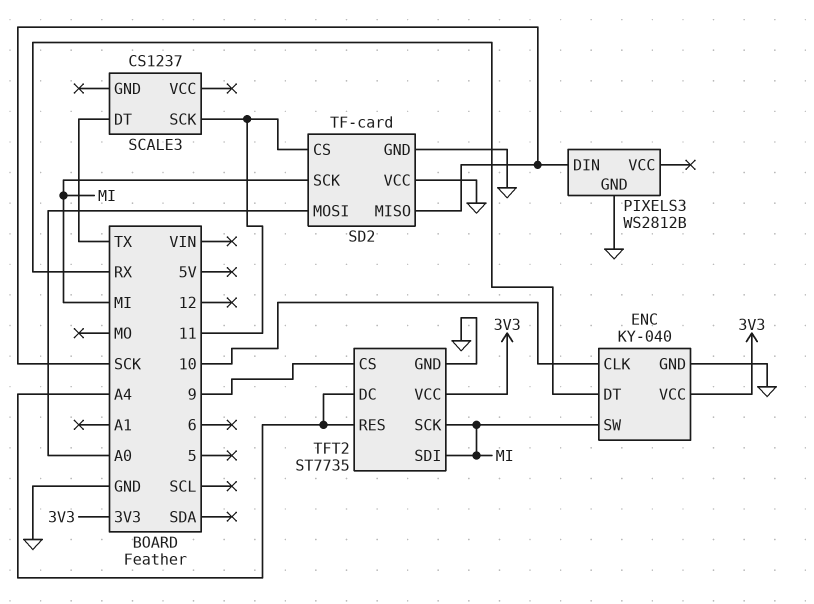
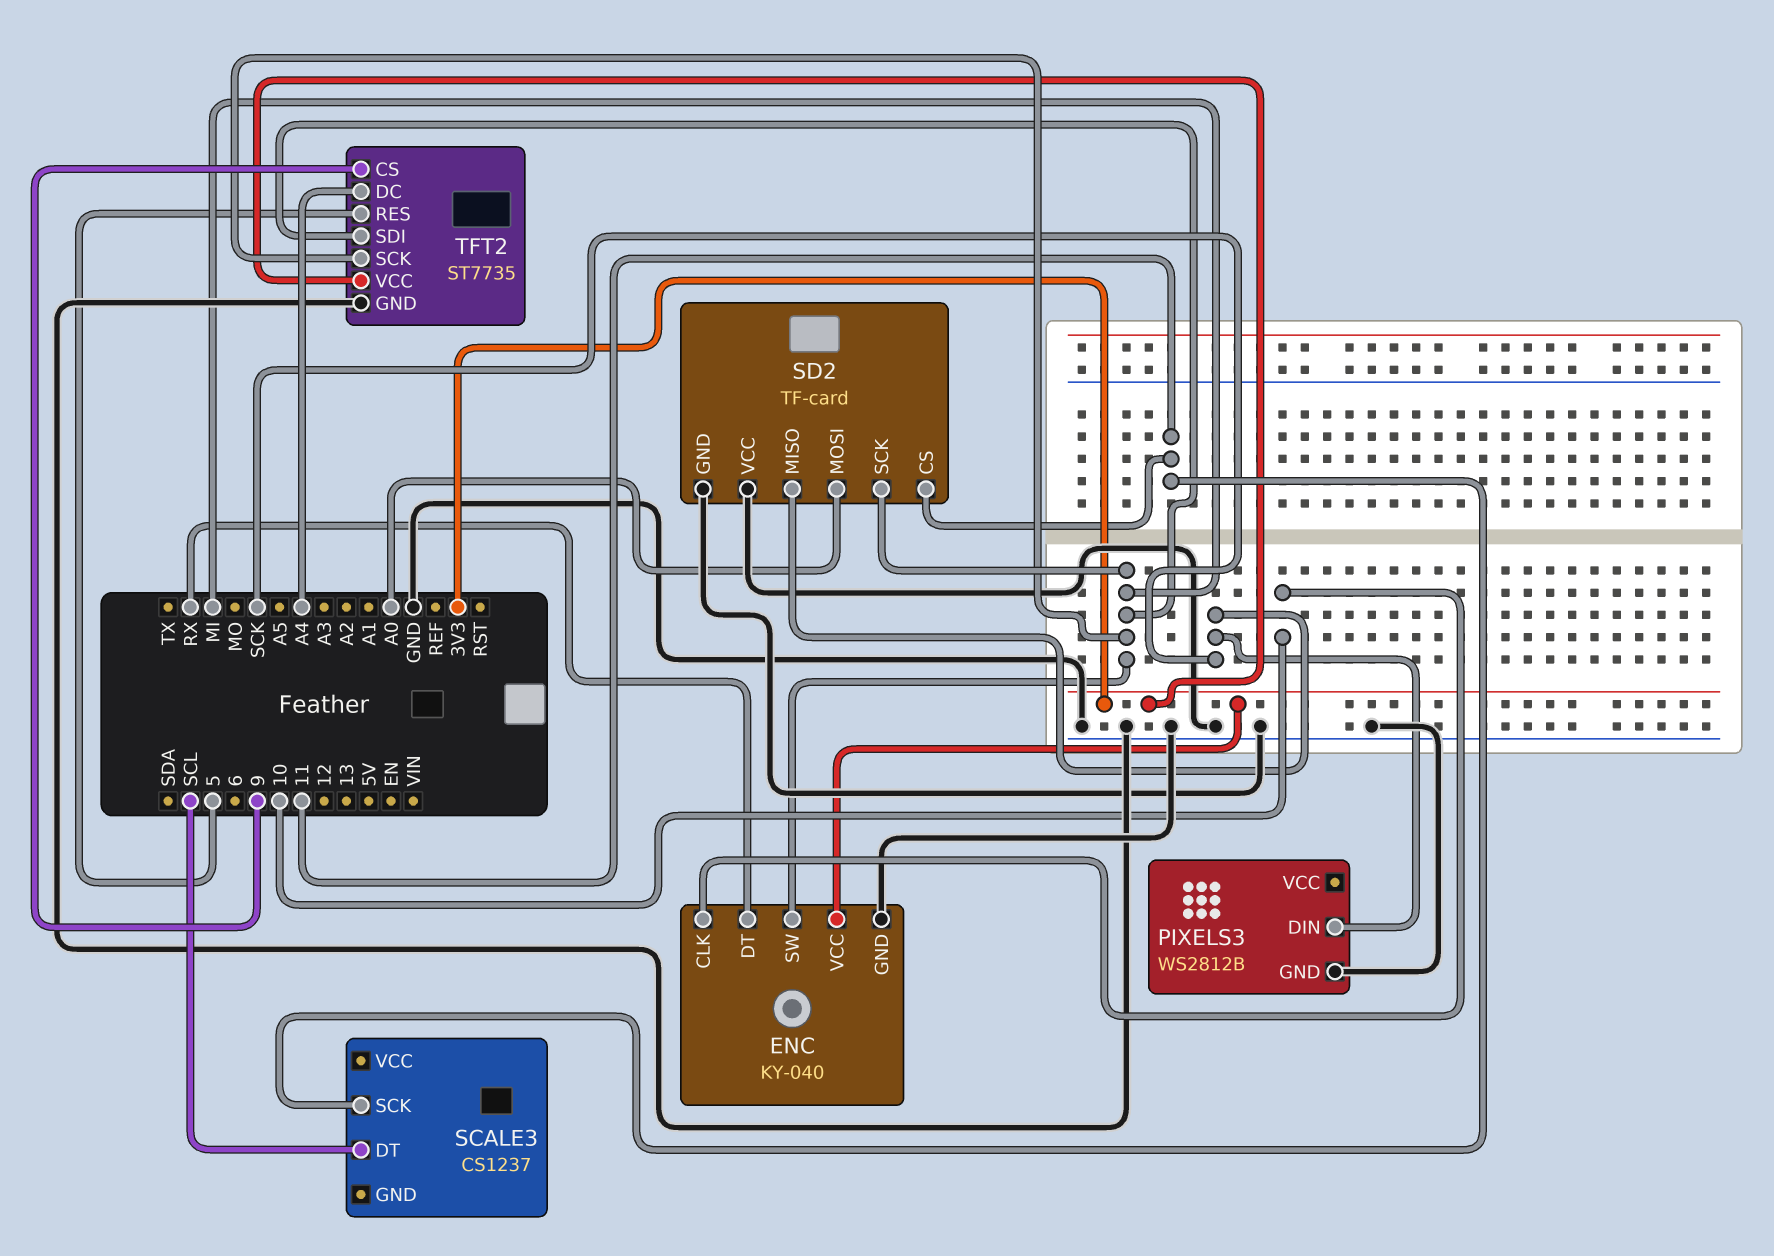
SCALE3 pin DT: TX -> SCL
TFT2 pin RES: A4 -> 5

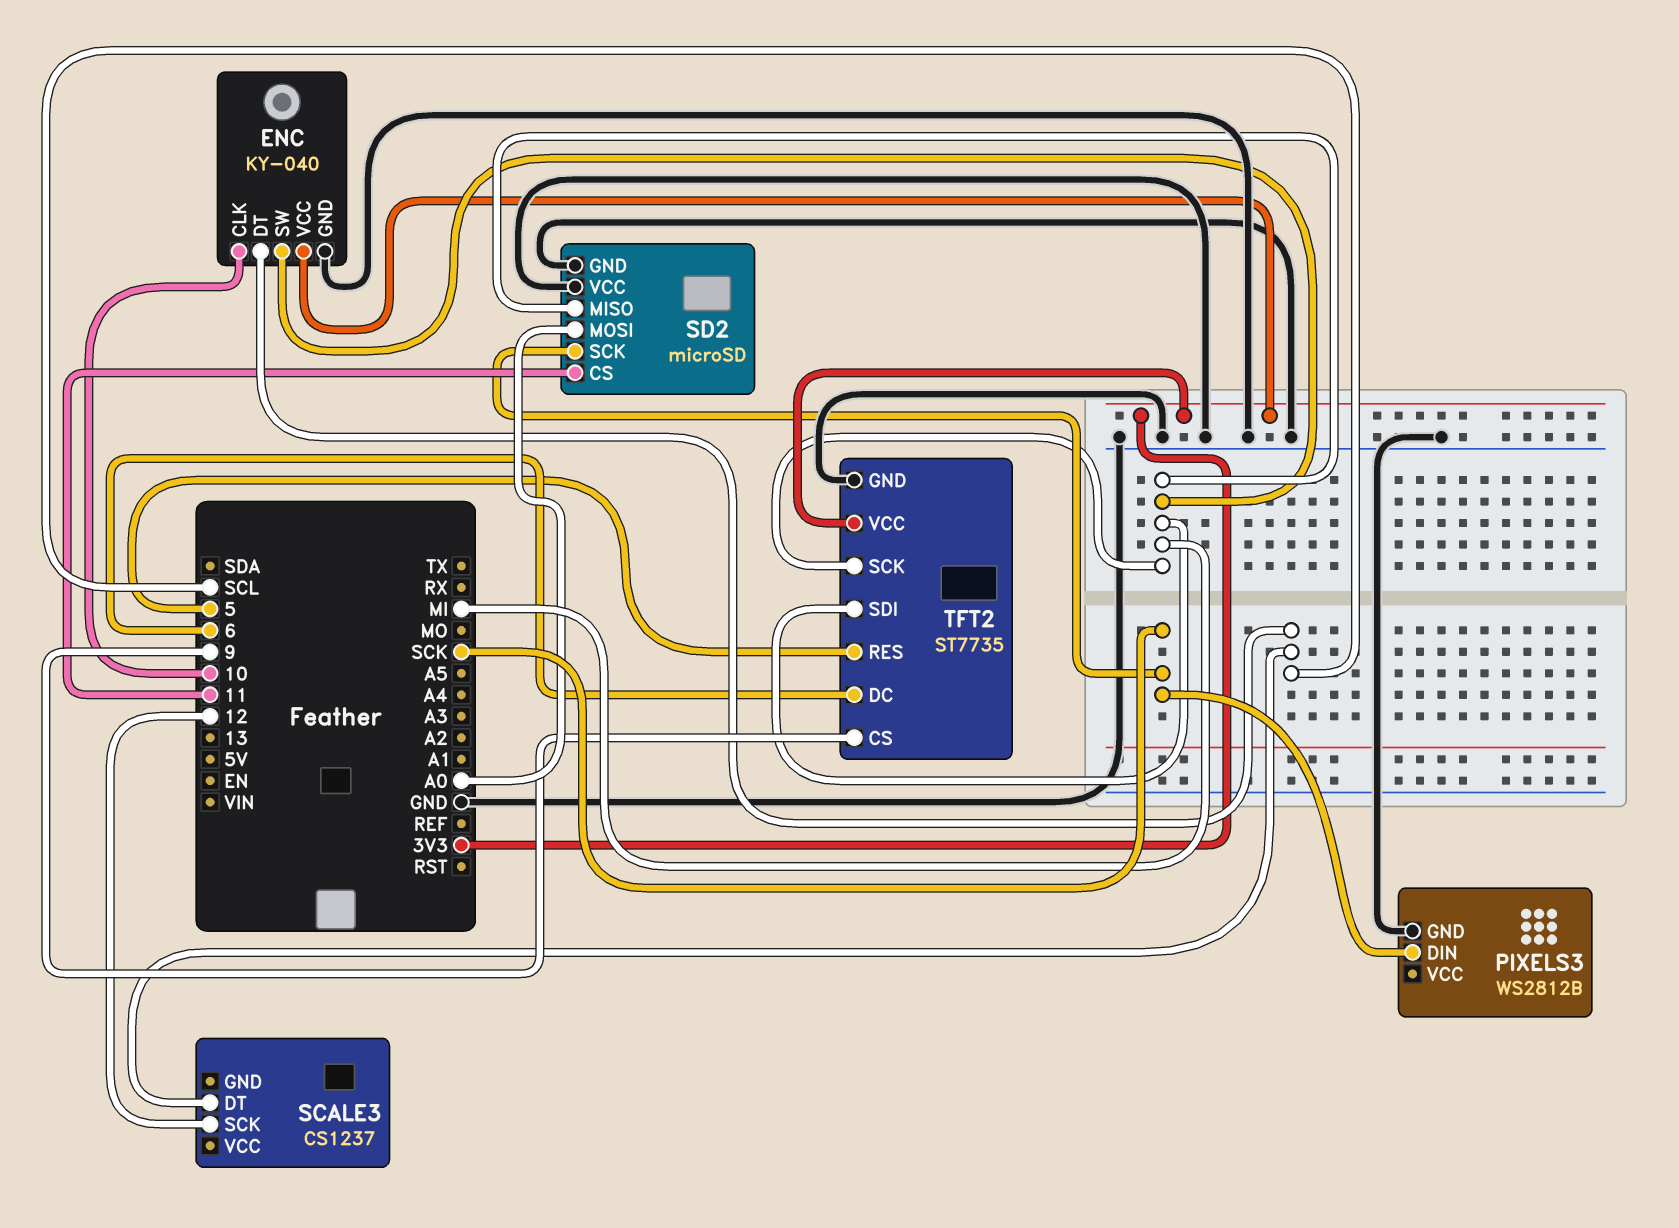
ENC pin DT: RX -> SCL
SCALE3 pin SCK: 11 -> 12
SD2: TF-card -> microSD
SD2 pin MISO: SCK -> MI
SD2 pin SCK: MI -> SCK
TFT2 pin DC: A4 -> 6

